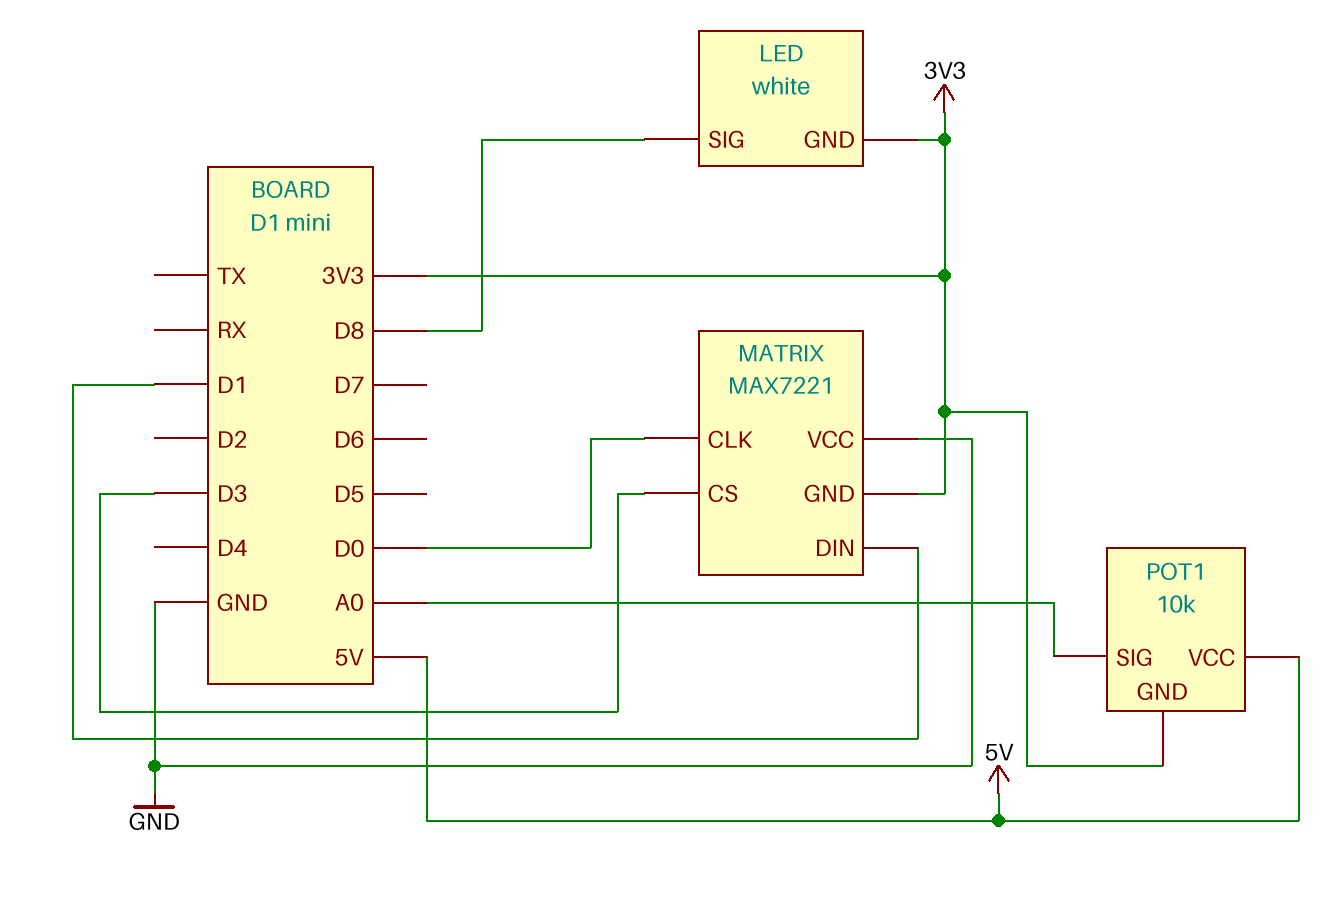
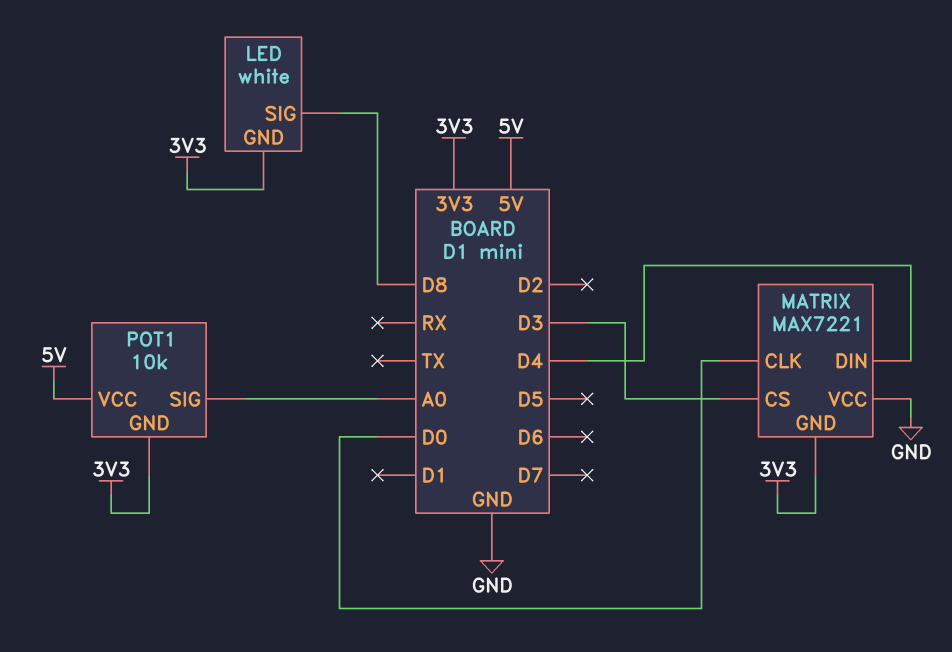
MATRIX pin DIN: D1 -> D4

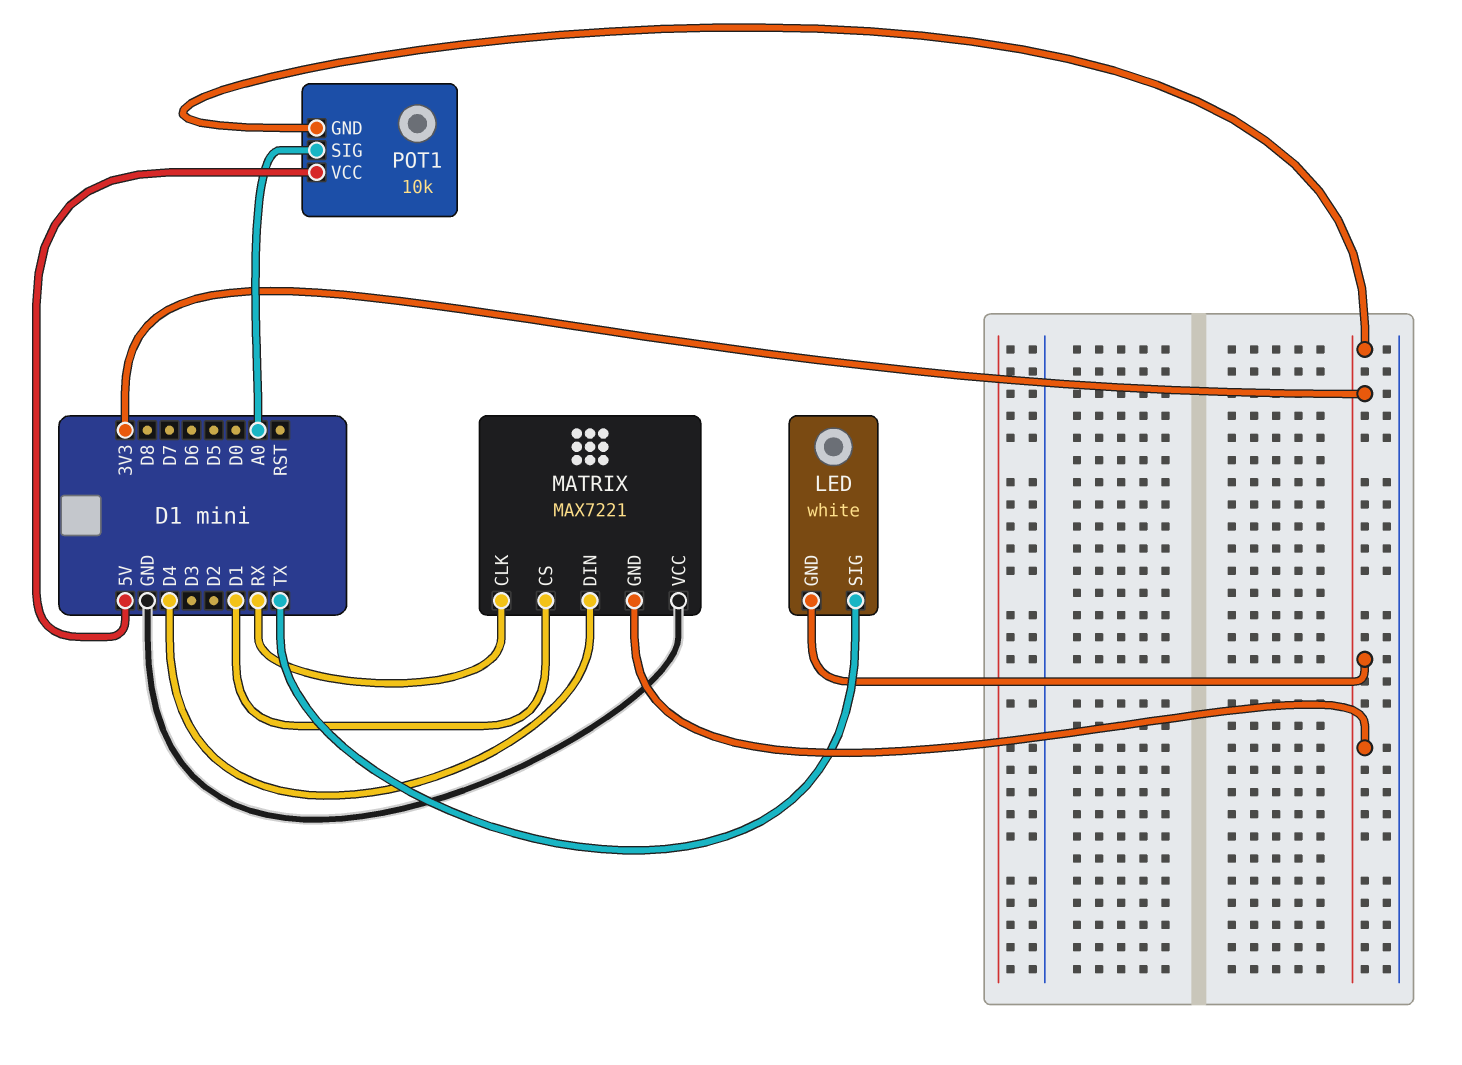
LED pin SIG: D8 -> TX
MATRIX pin CLK: D0 -> RX
MATRIX pin CS: D3 -> D1

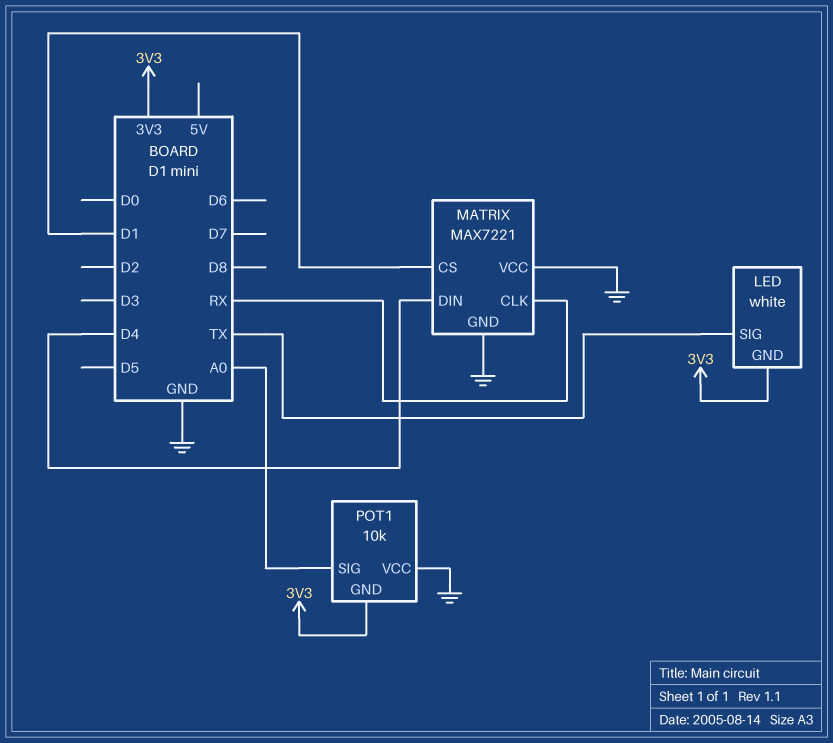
MATRIX pin GND: 3V3 -> GND
POT1 pin VCC: 5V -> GND

